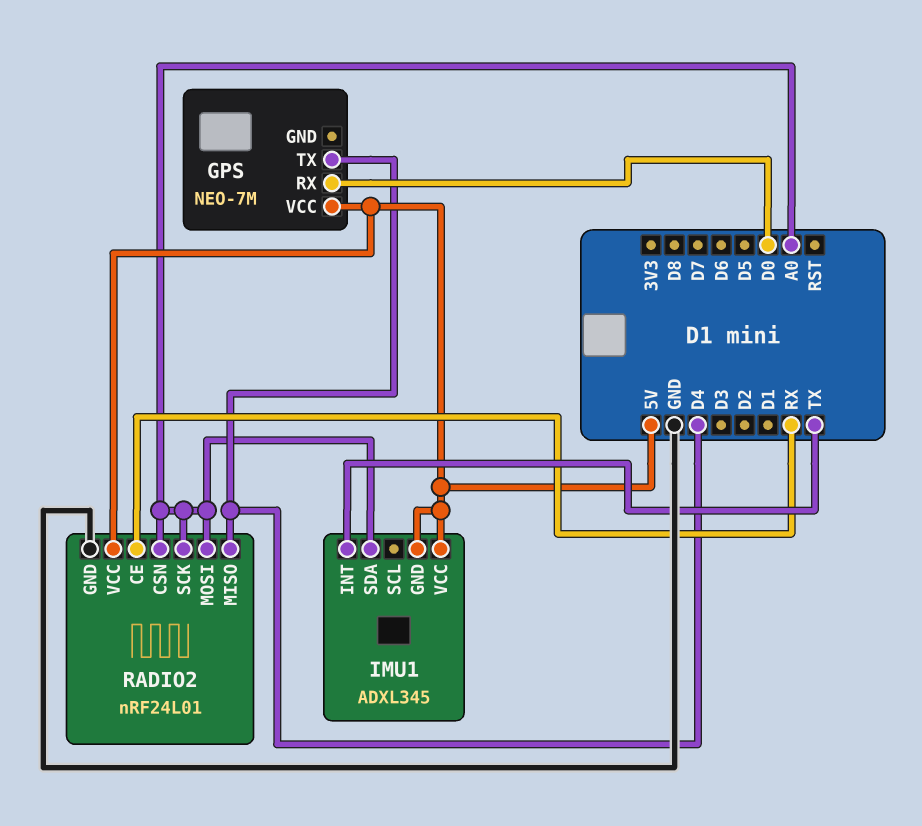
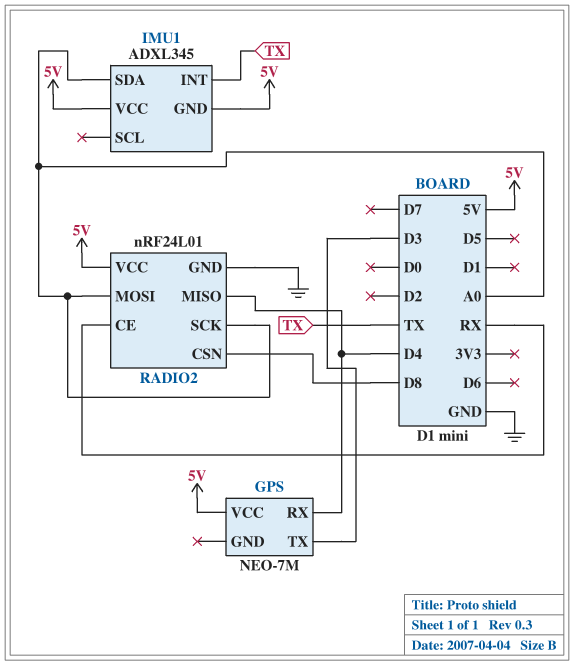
GPS pin RX: D0 -> D4
GPS pin TX: D4 -> D3
RADIO2 pin CSN: A0 -> D8

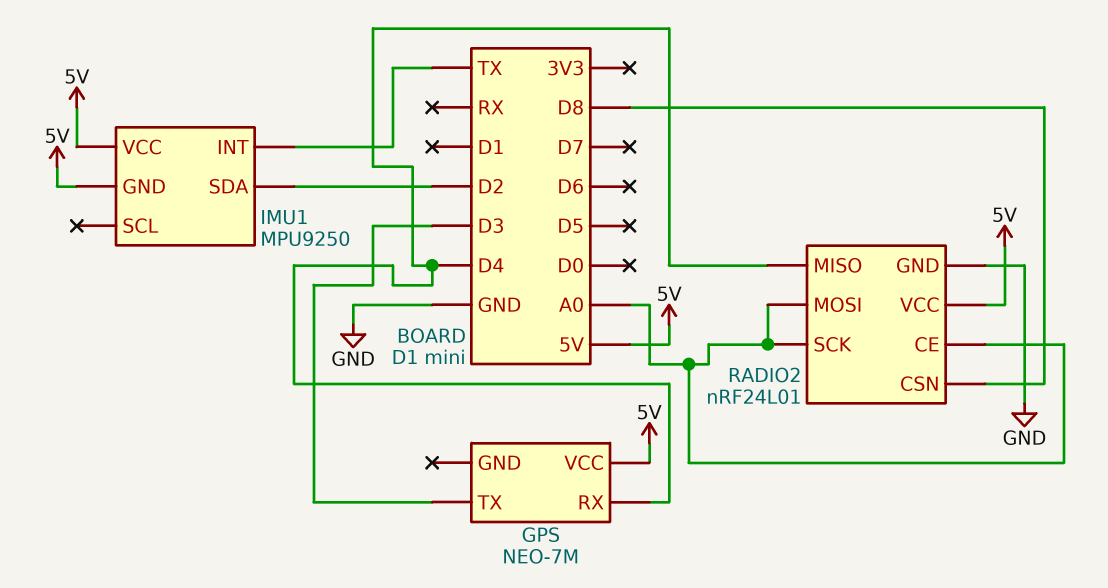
IMU1: ADXL345 -> MPU9250
IMU1 pin SDA: A0 -> D2
RADIO2 pin CE: RX -> A0

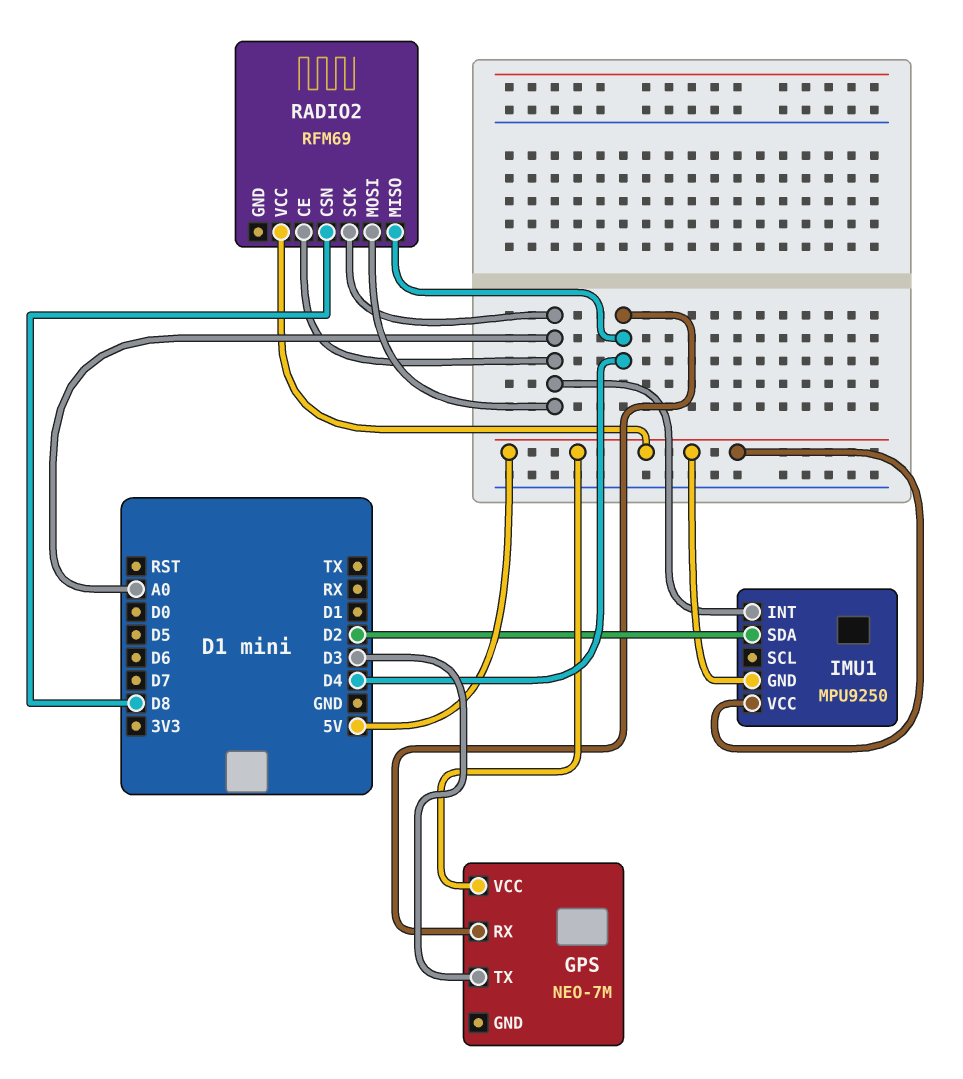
IMU1 pin INT: TX -> A0
RADIO2: nRF24L01 -> RFM69
RADIO2 pin GND: GND -> none

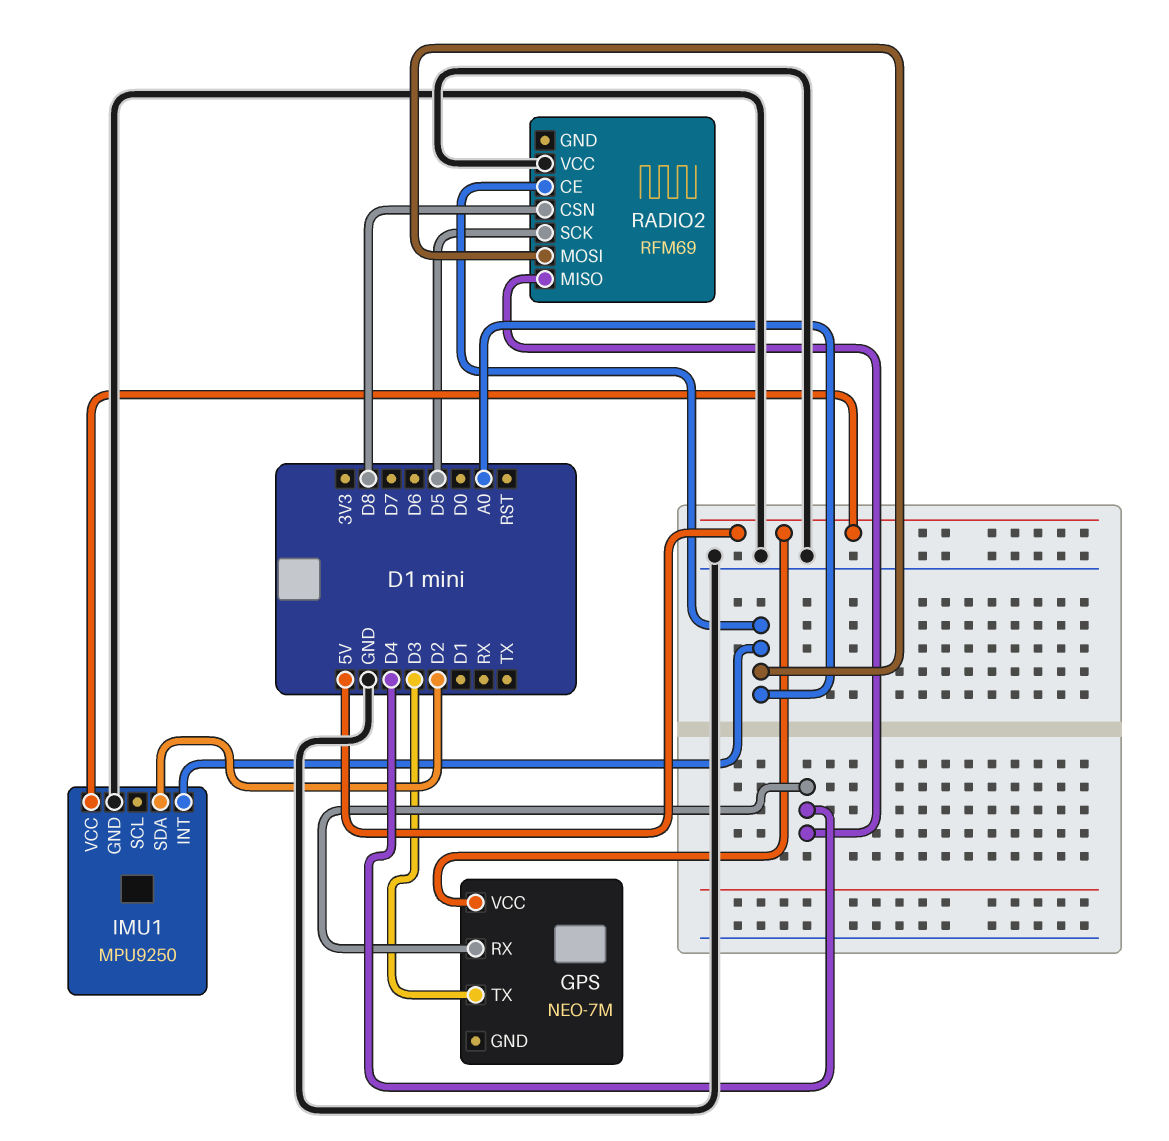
IMU1 pin GND: 5V -> GND
RADIO2 pin SCK: A0 -> D5
RADIO2 pin VCC: 5V -> GND

